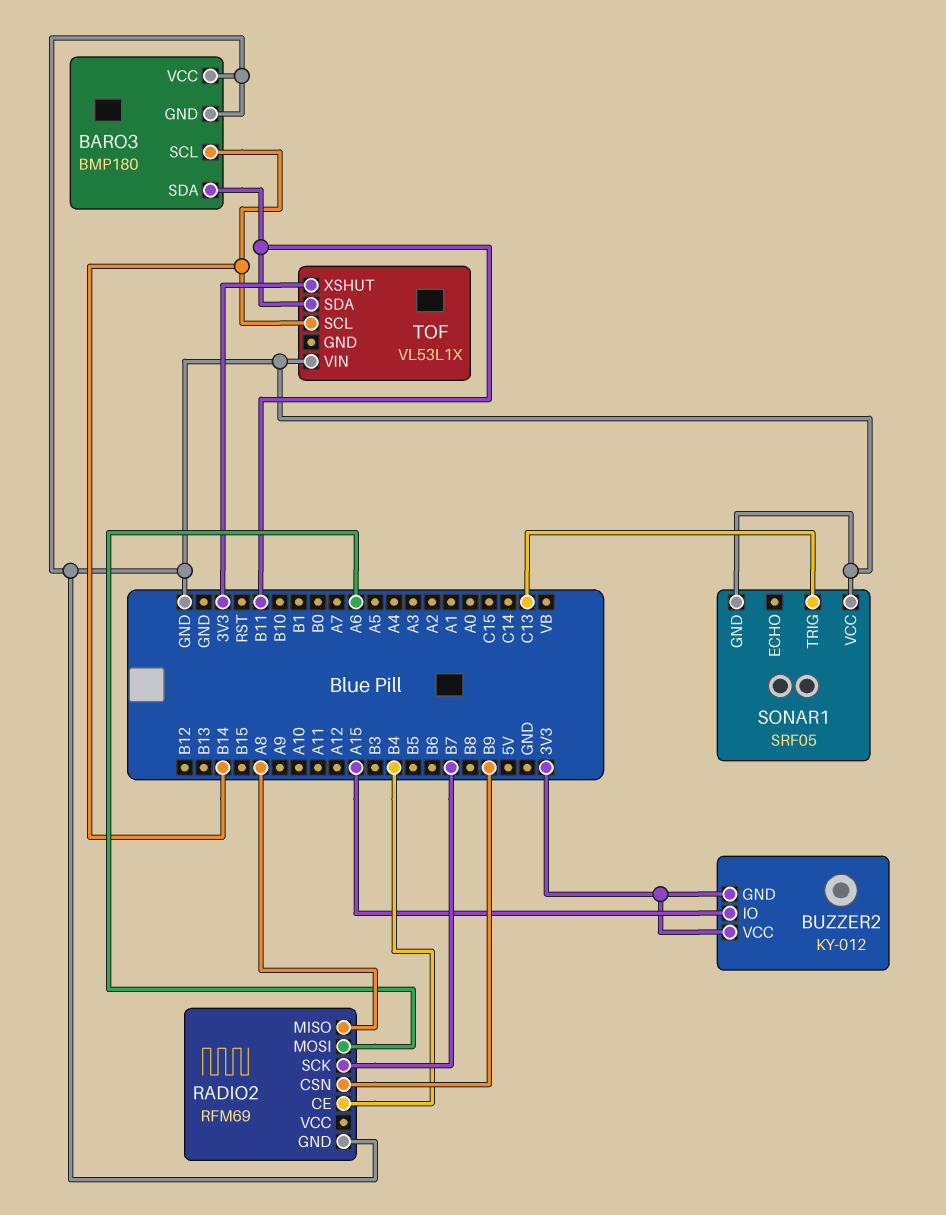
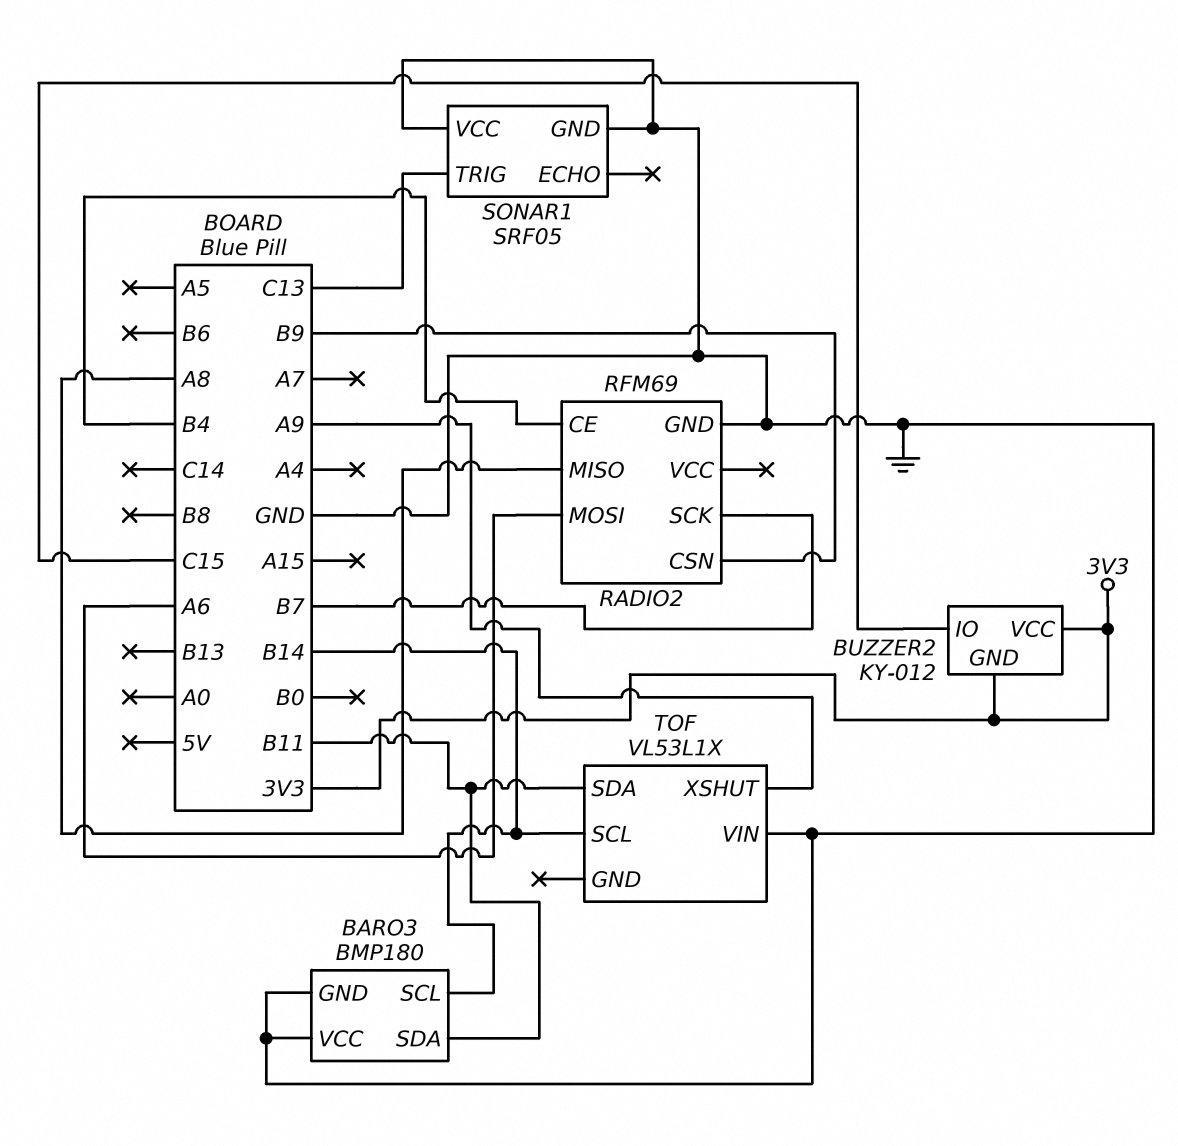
BUZZER2 pin IO: A15 -> C15
TOF pin XSHUT: 3V3 -> A9

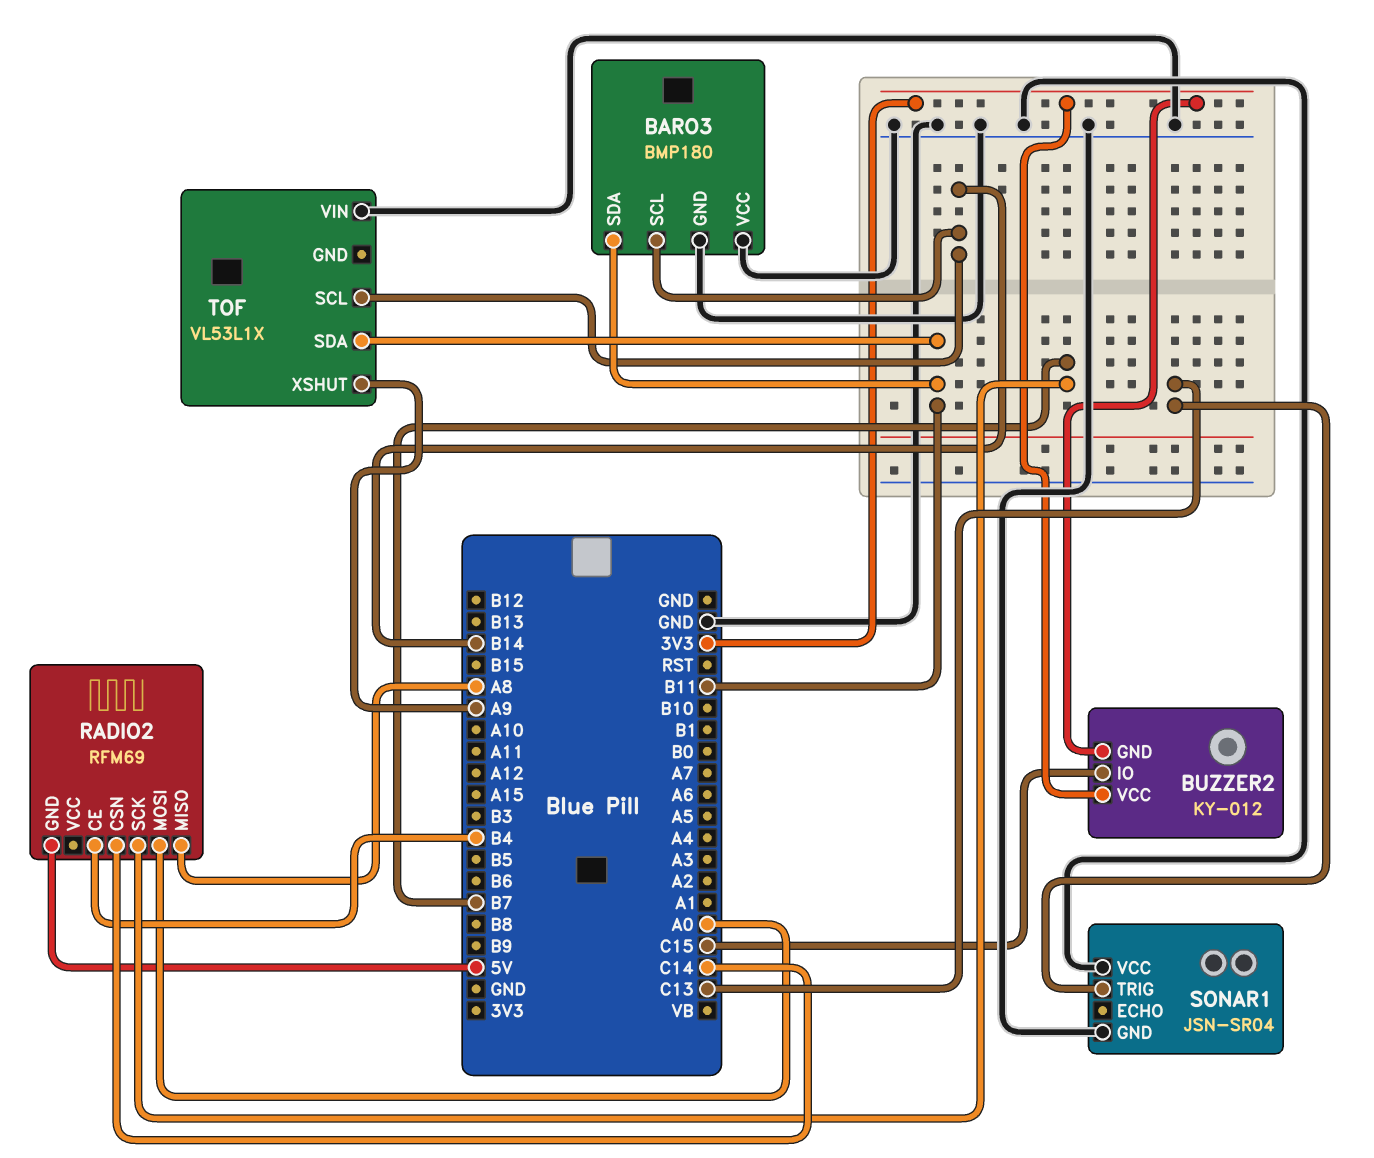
RADIO2 pin CSN: B9 -> C14
RADIO2 pin GND: GND -> 5V
RADIO2 pin MOSI: A6 -> A0
SONAR1: SRF05 -> JSN-SR04

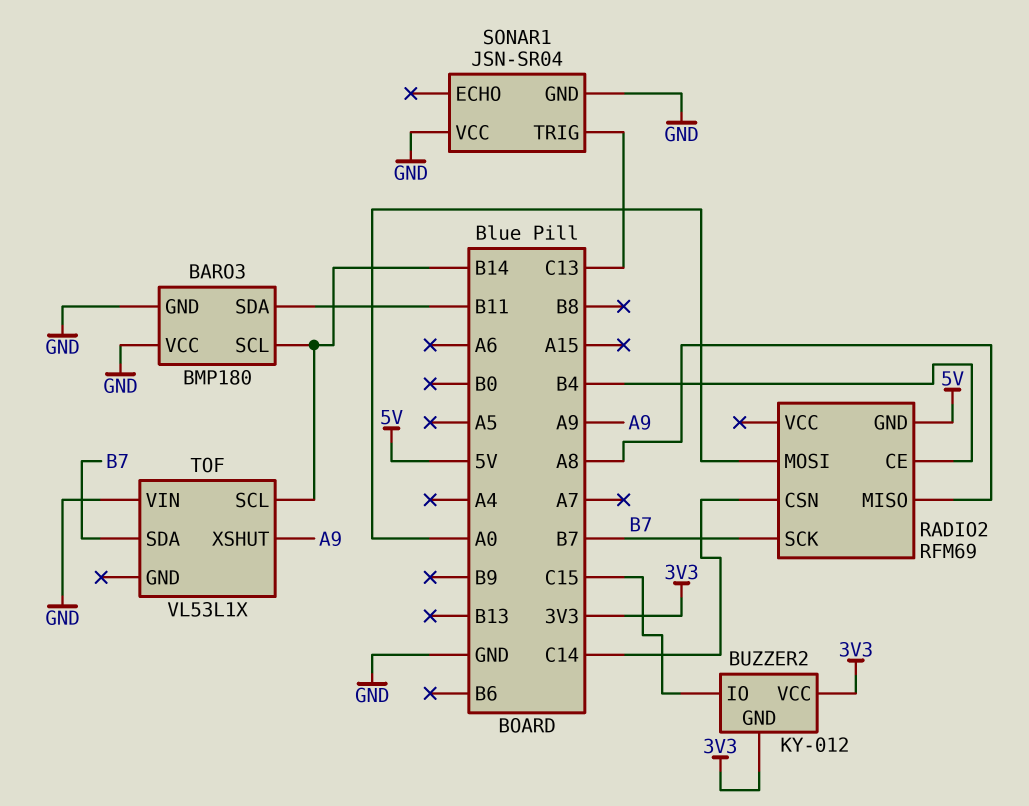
TOF pin SDA: B11 -> B7

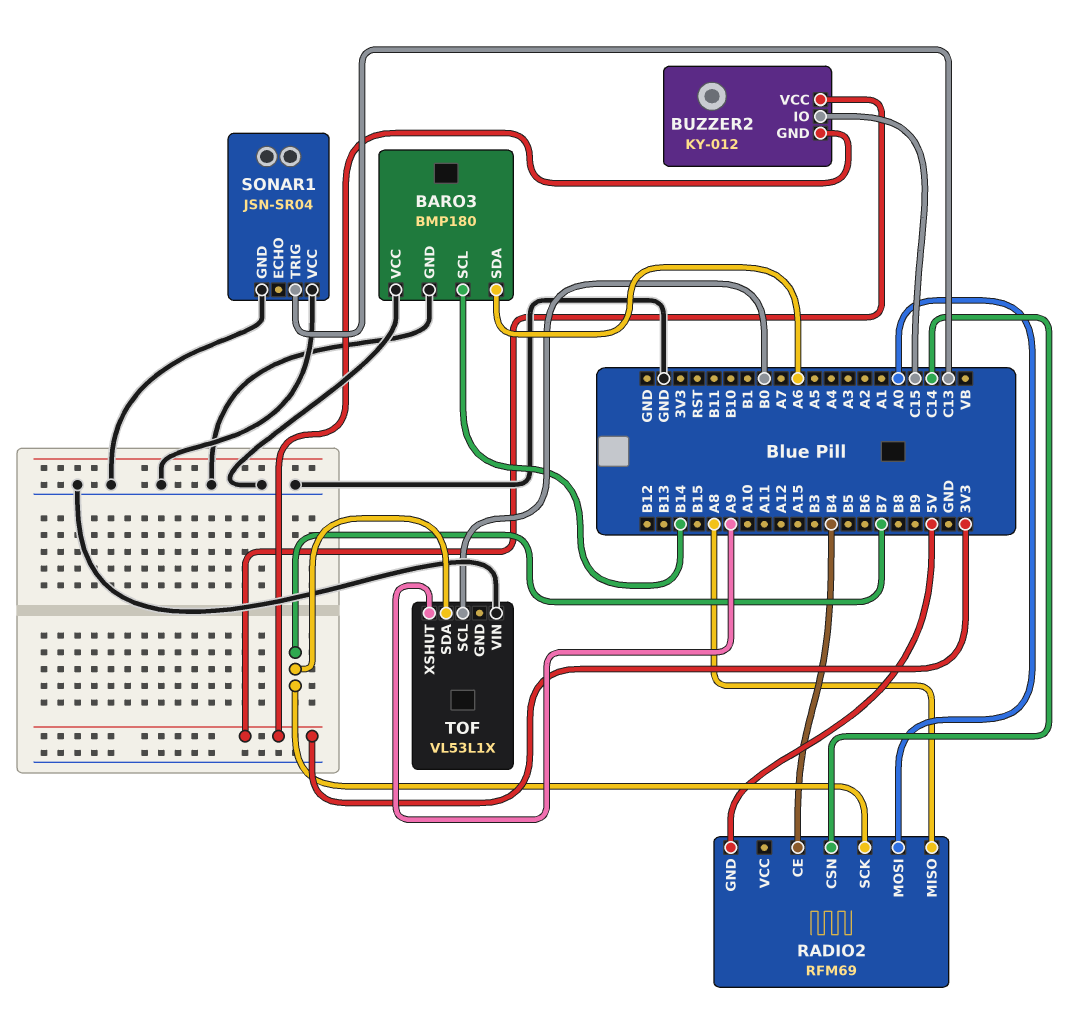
BARO3 pin SDA: B11 -> A6
TOF pin SCL: B14 -> B0

